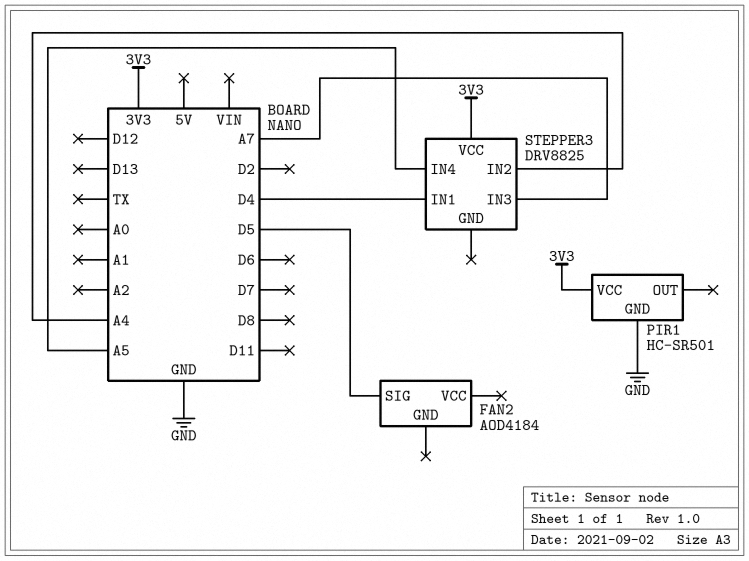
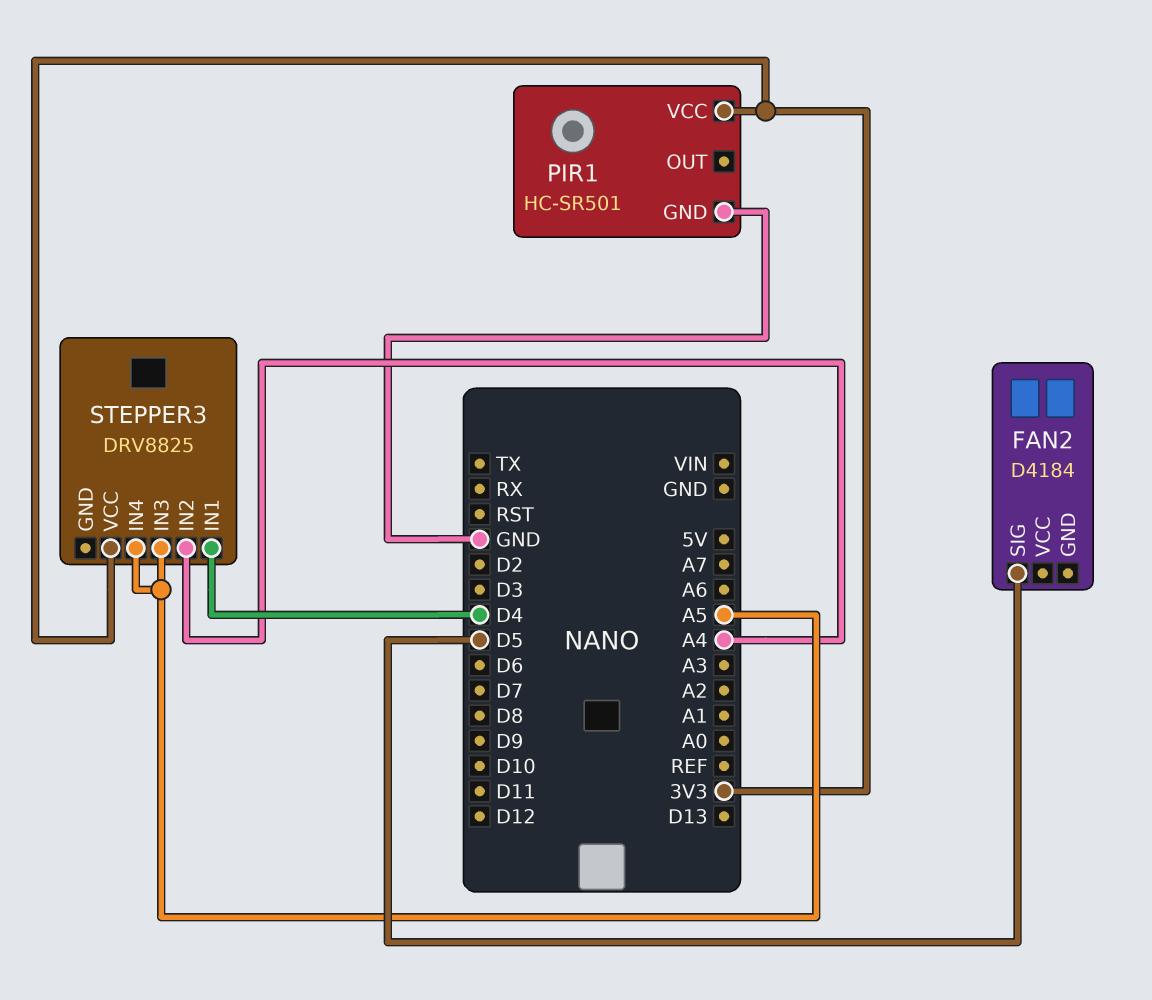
FAN2: AOD4184 -> D4184
STEPPER3 pin IN3: A7 -> A5

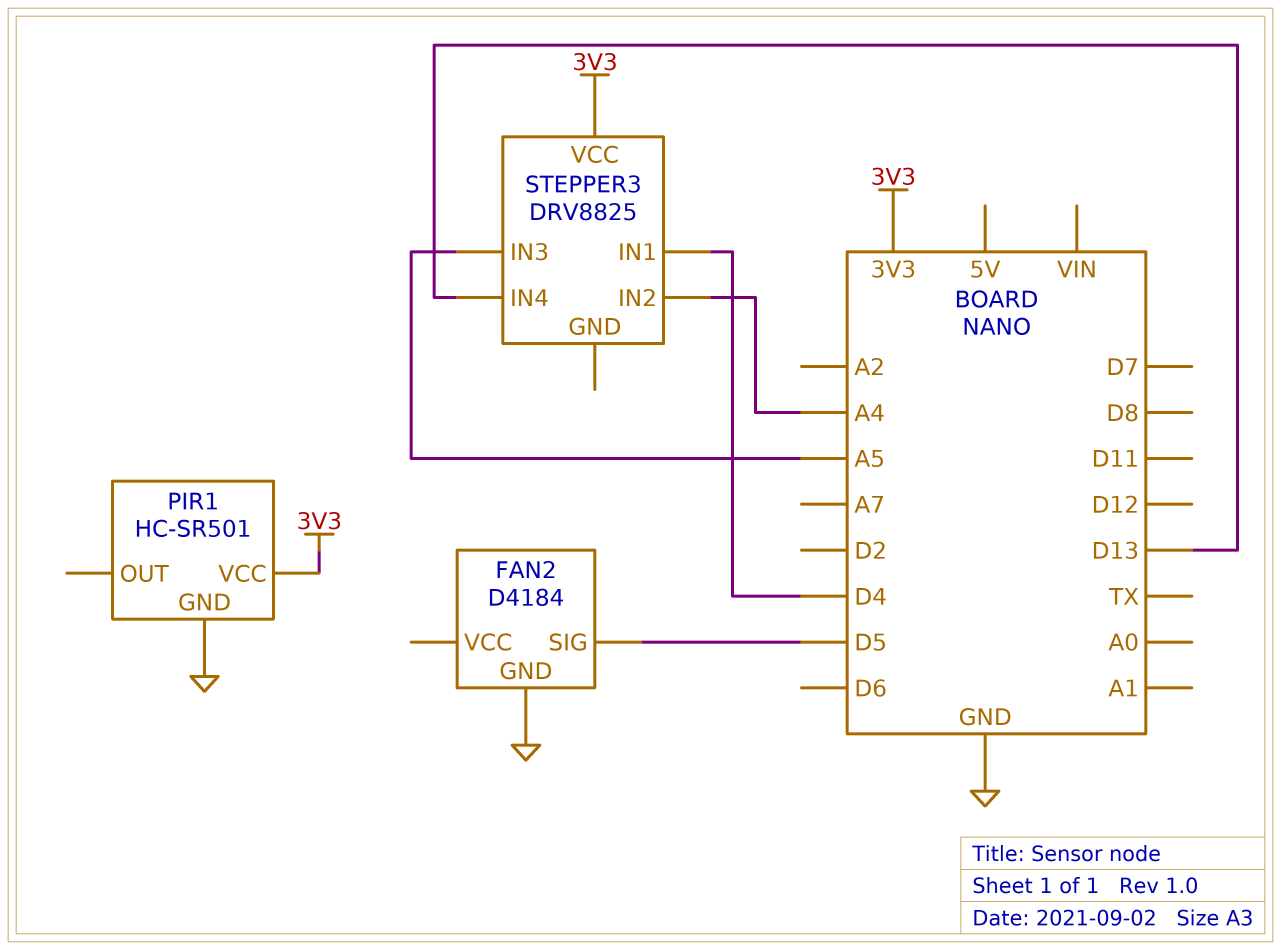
FAN2 pin GND: none -> GND
STEPPER3 pin IN4: A5 -> D13

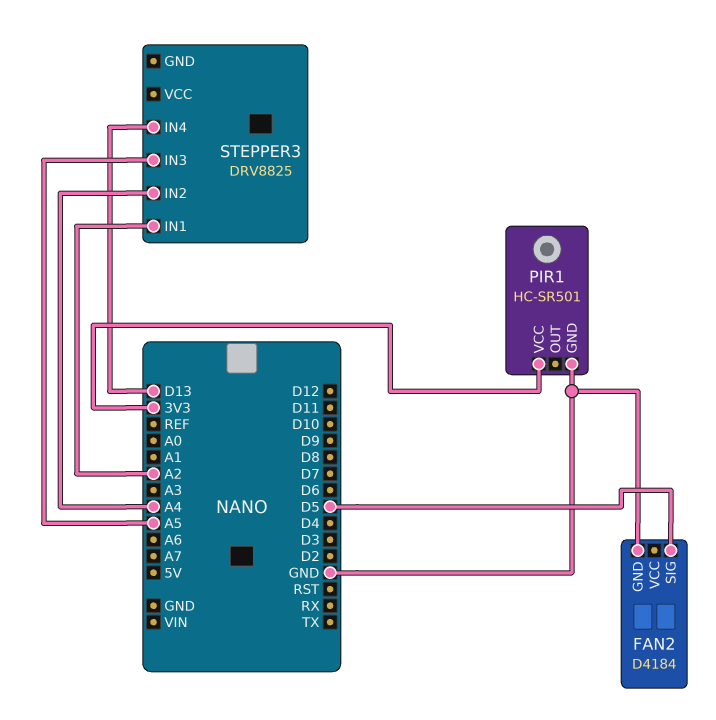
STEPPER3 pin IN1: D4 -> A2
STEPPER3 pin VCC: 3V3 -> none

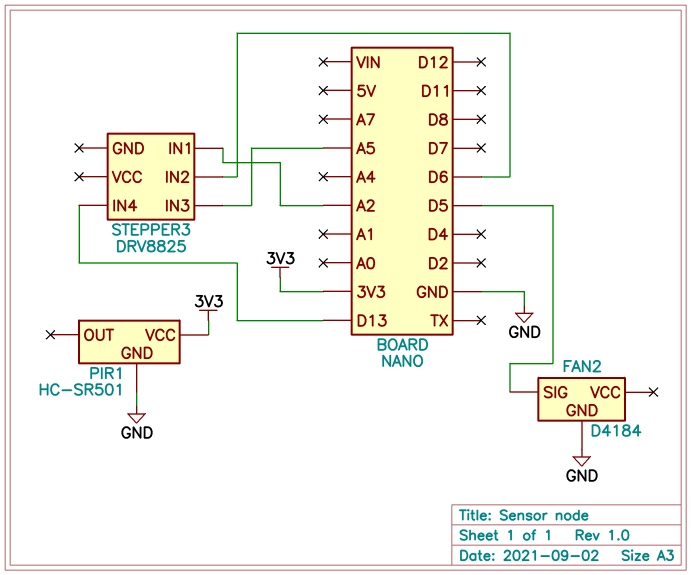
STEPPER3 pin IN2: A4 -> D6

